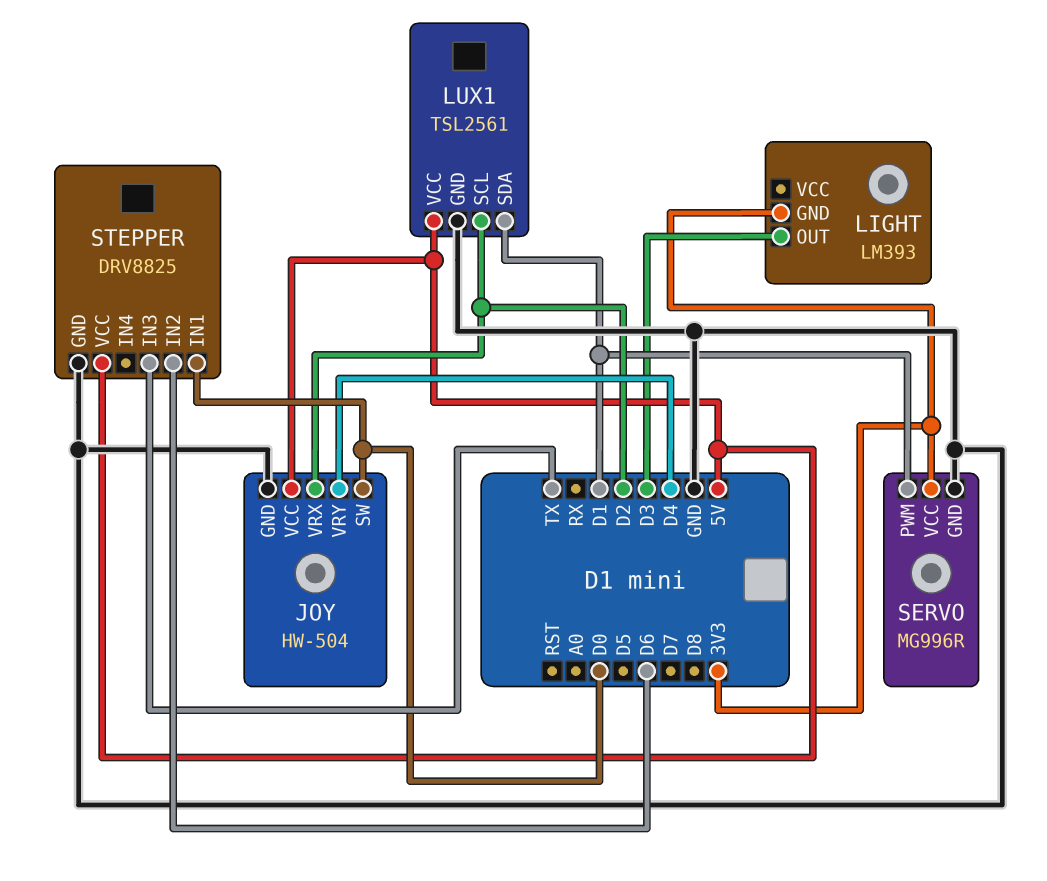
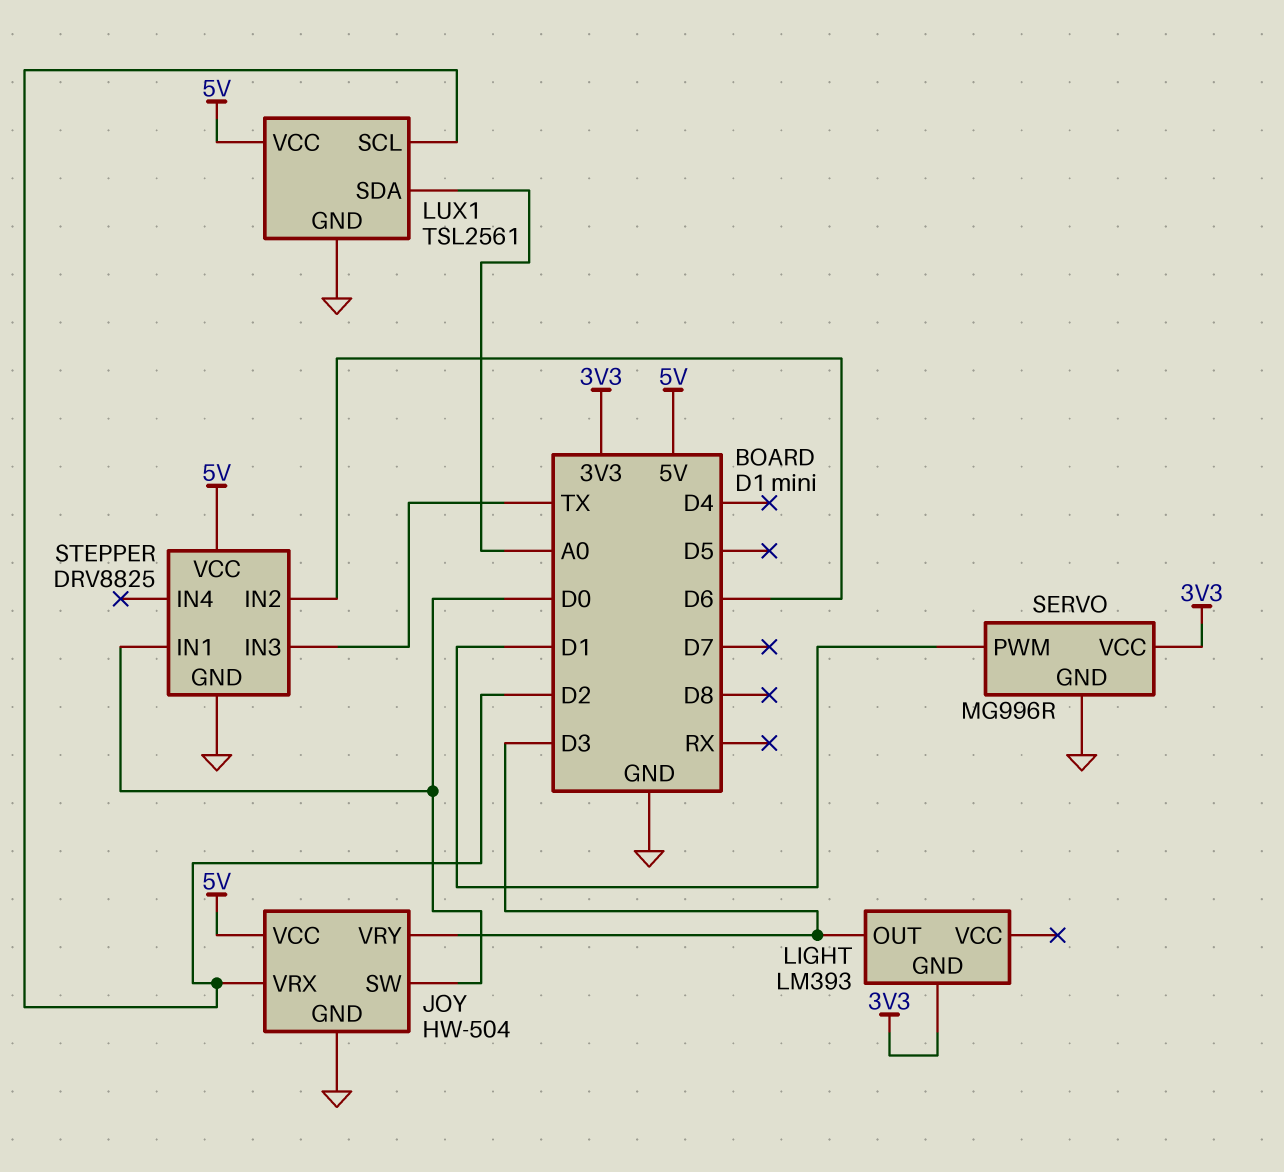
JOY pin VRY: D4 -> D3
LUX1 pin SDA: D1 -> A0

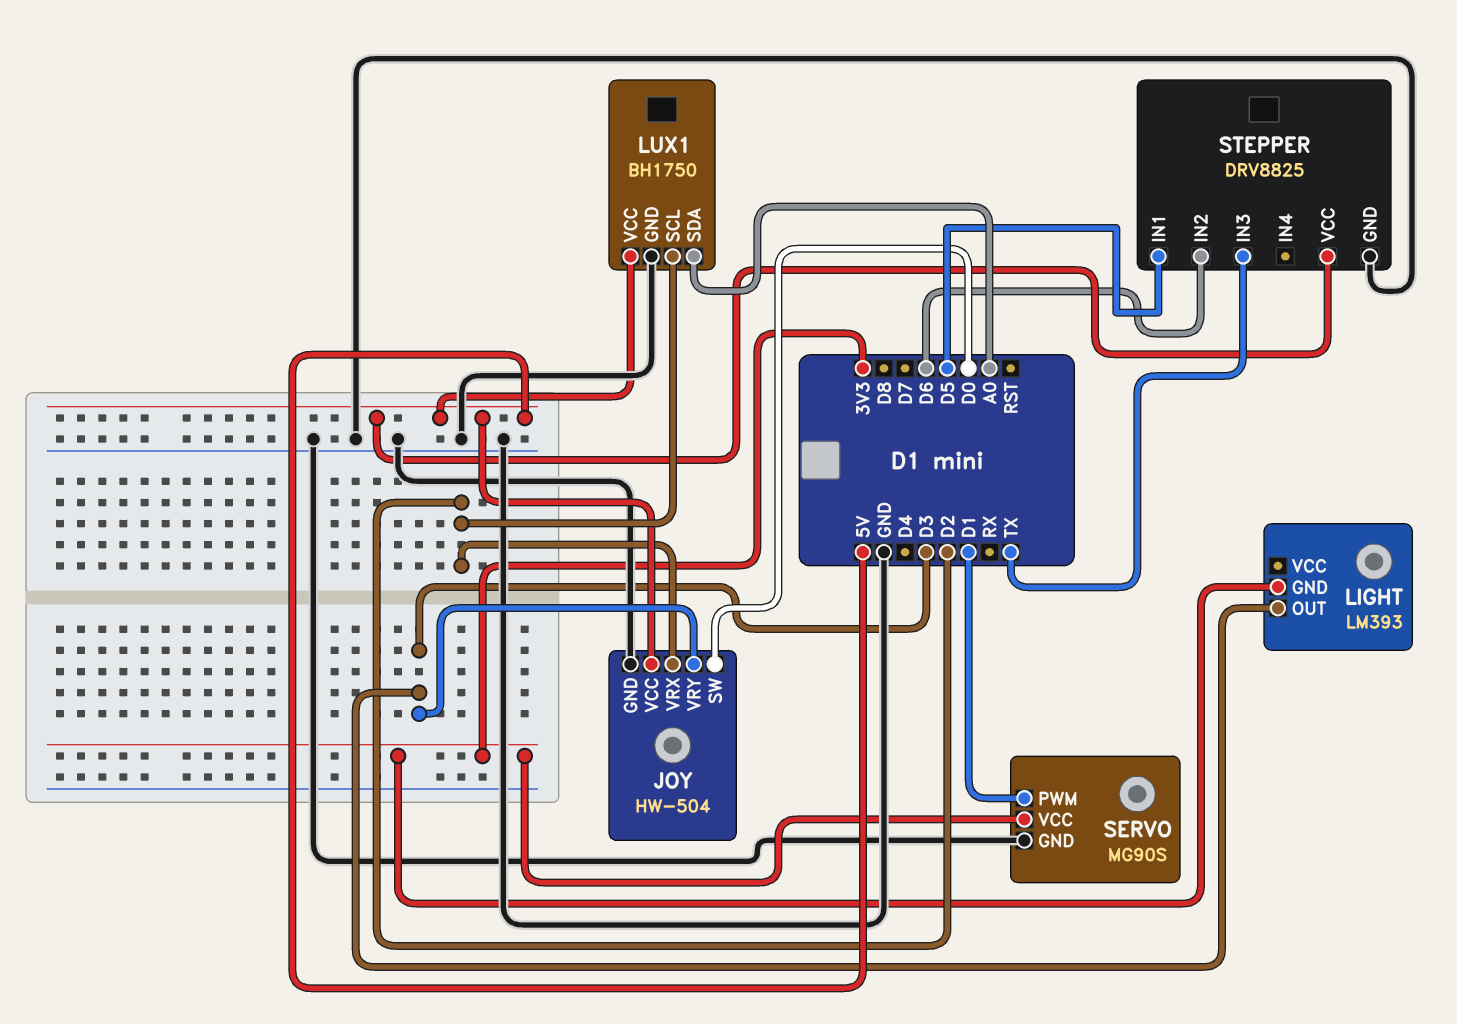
LUX1: TSL2561 -> BH1750
SERVO: MG996R -> MG90S
STEPPER pin IN1: D0 -> D5

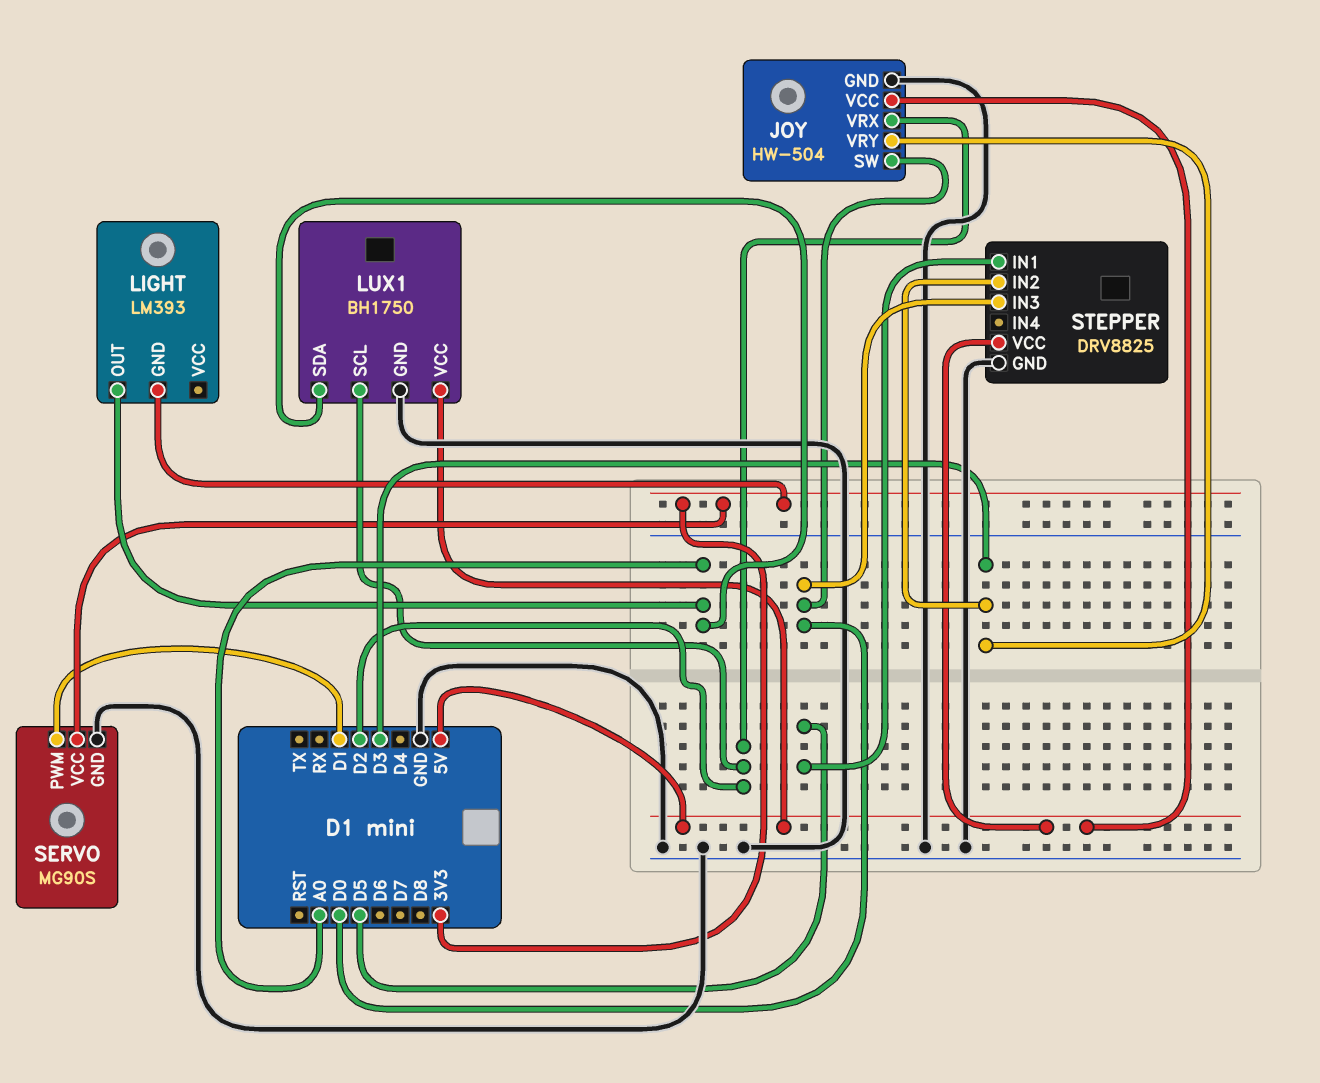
LIGHT pin OUT: D3 -> A0
STEPPER pin IN2: D6 -> D3
STEPPER pin IN3: TX -> D0

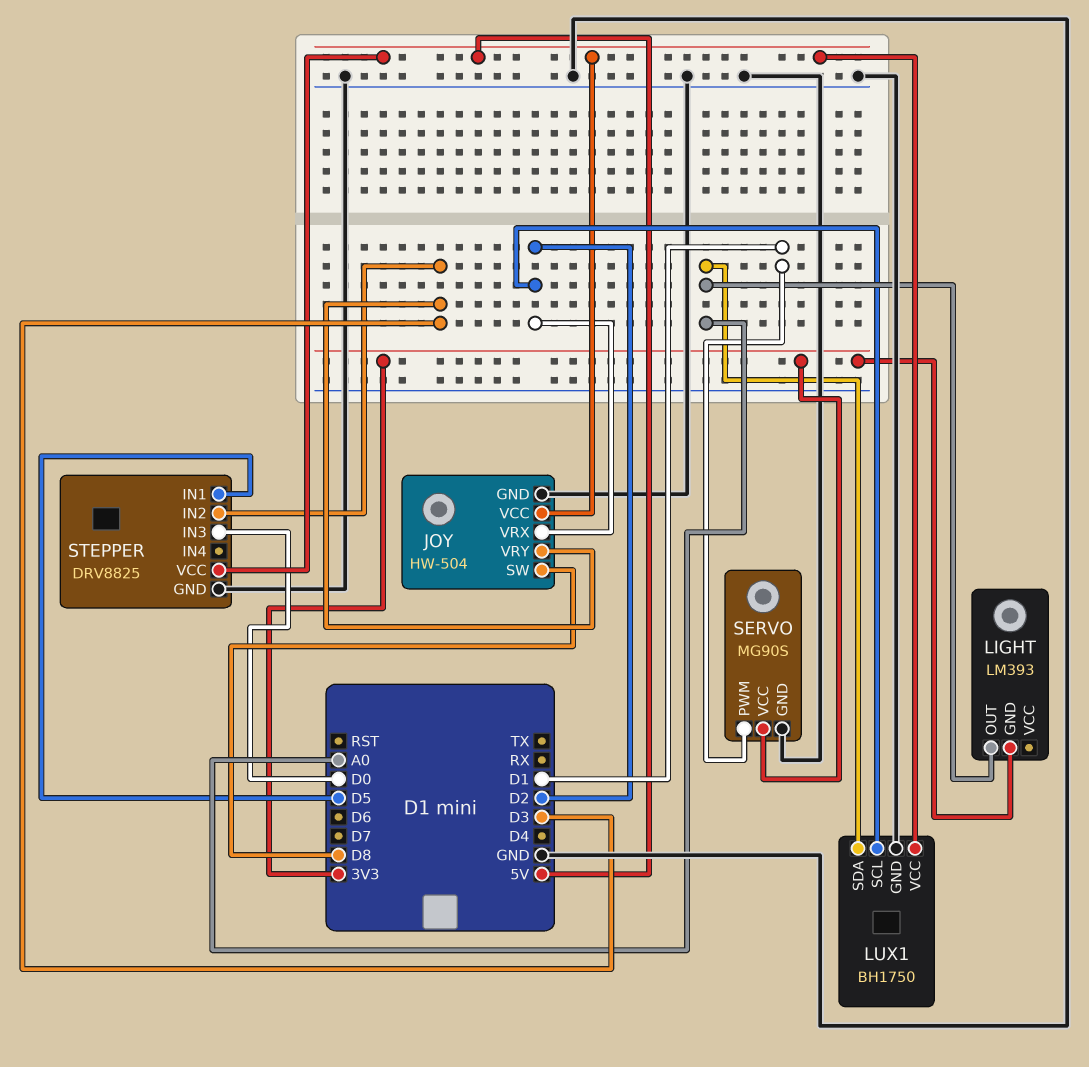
JOY pin SW: D0 -> D8

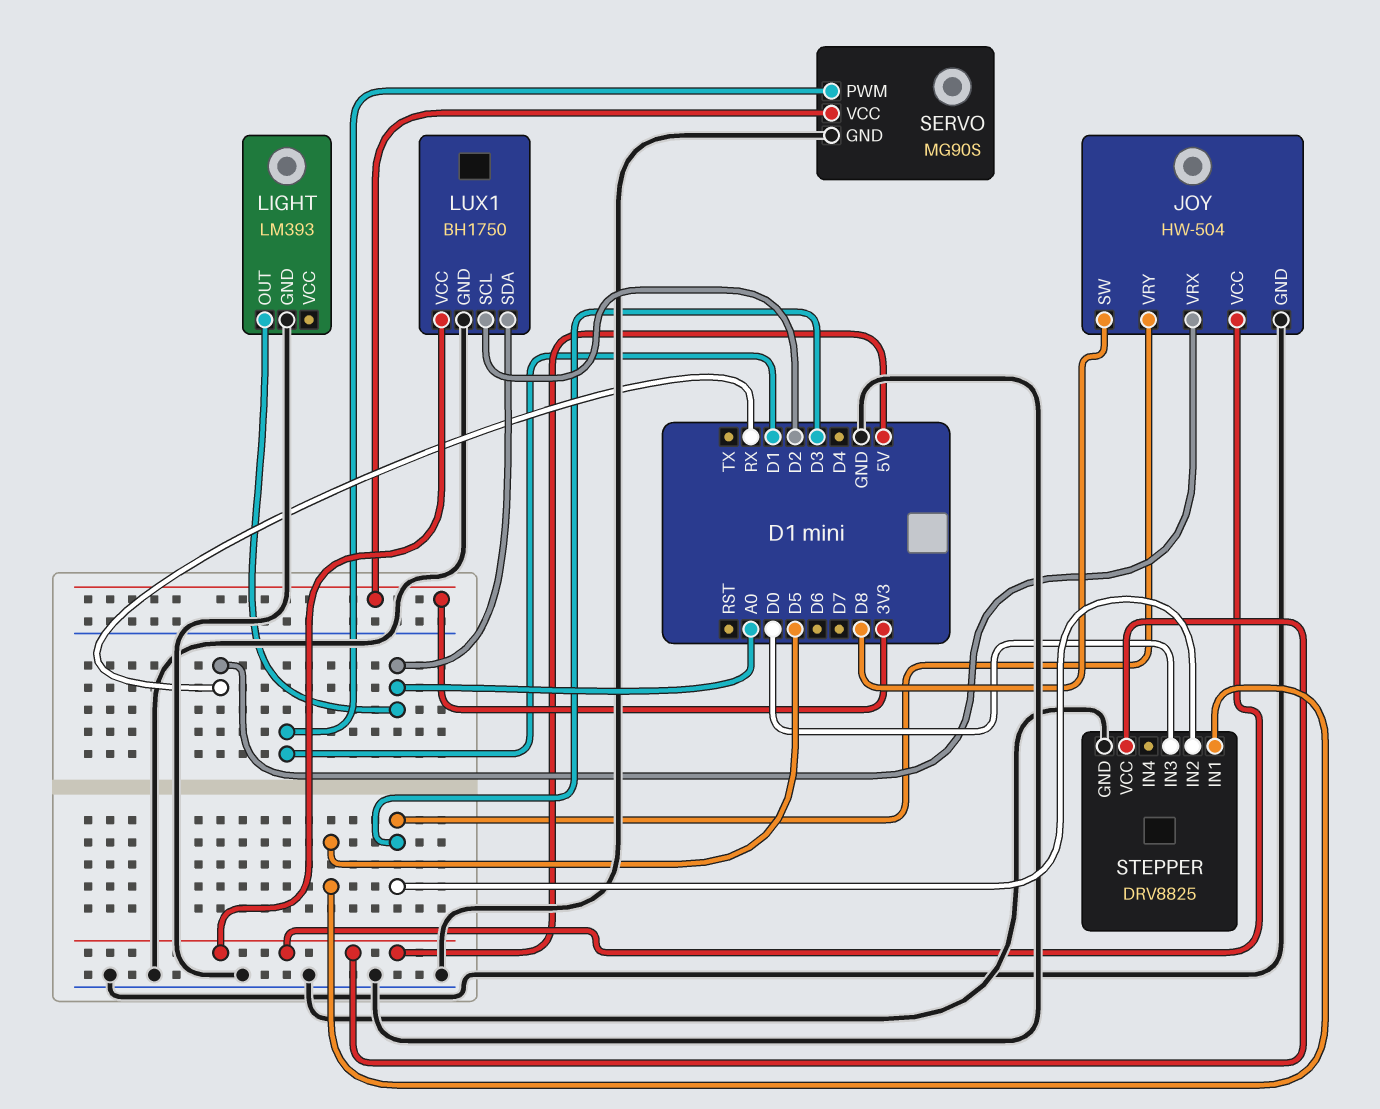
JOY pin VRX: D2 -> RX
LIGHT pin GND: 3V3 -> GND

